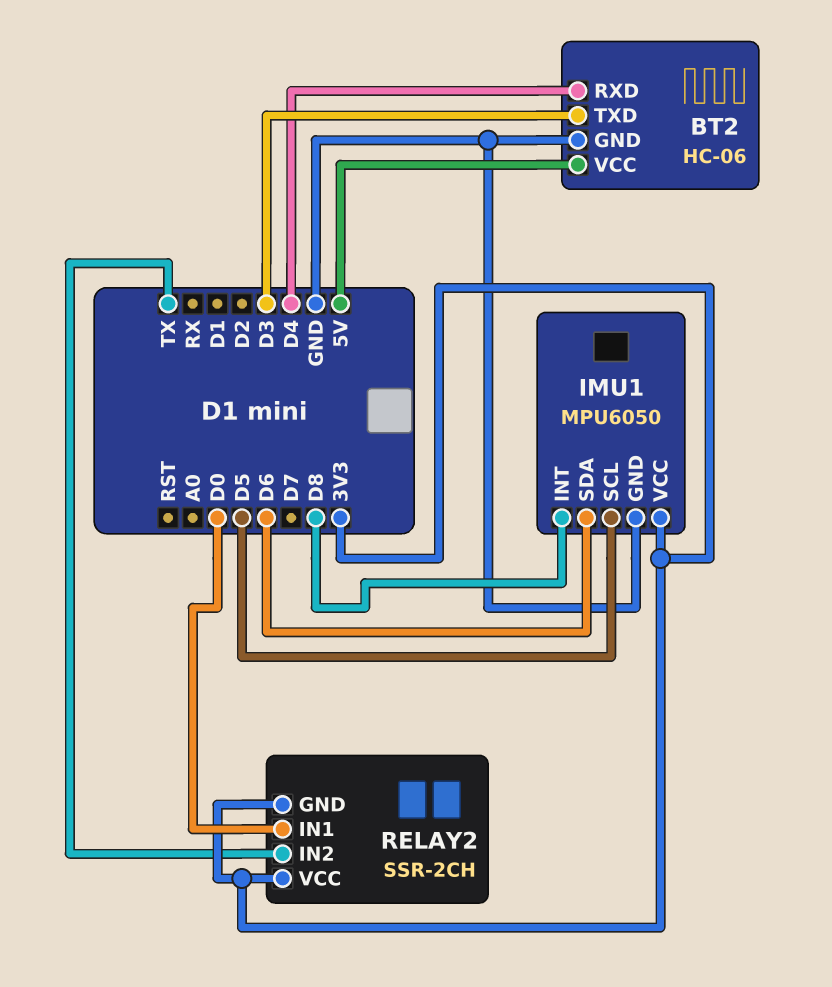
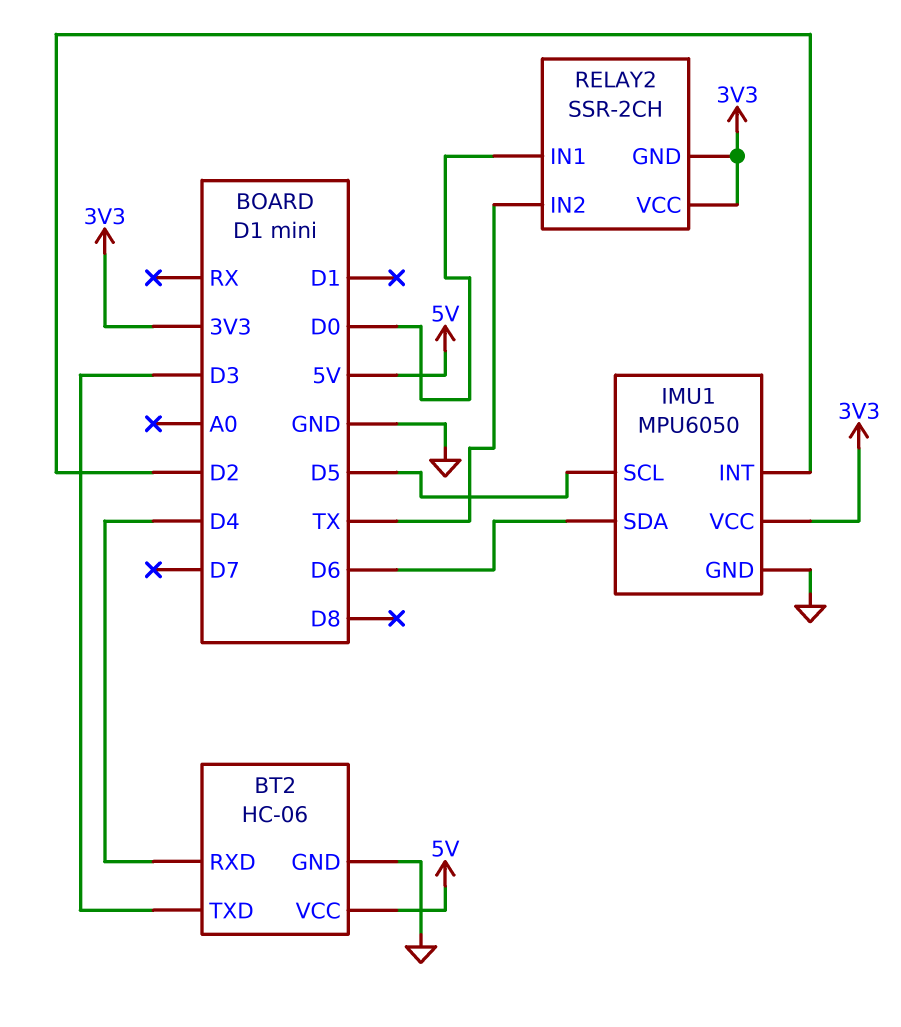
IMU1 pin INT: D8 -> D2

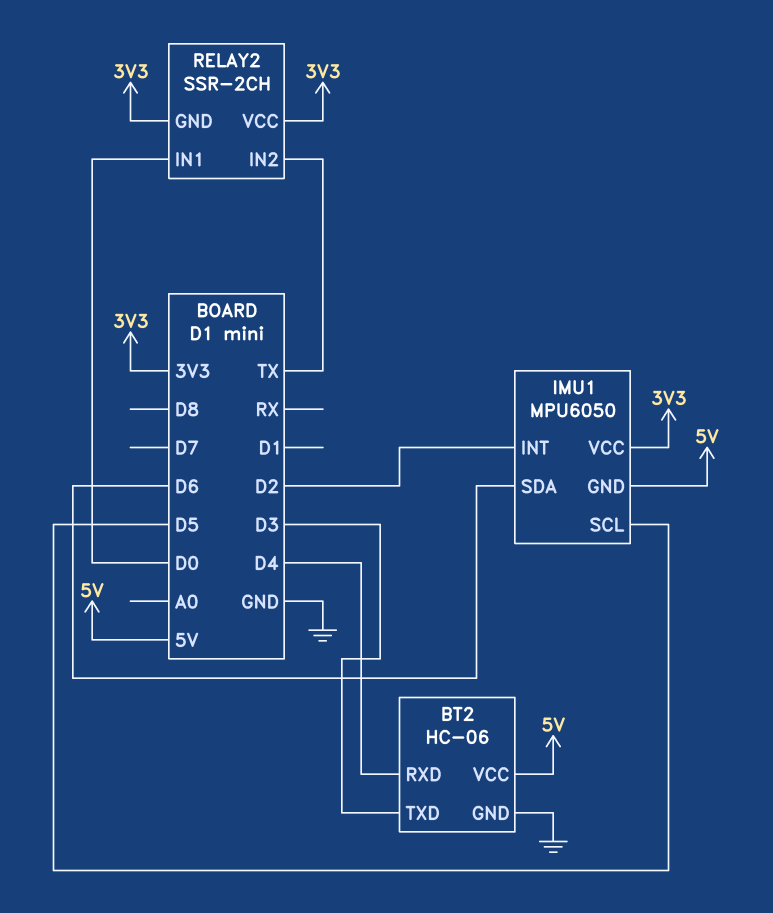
IMU1 pin GND: GND -> 5V

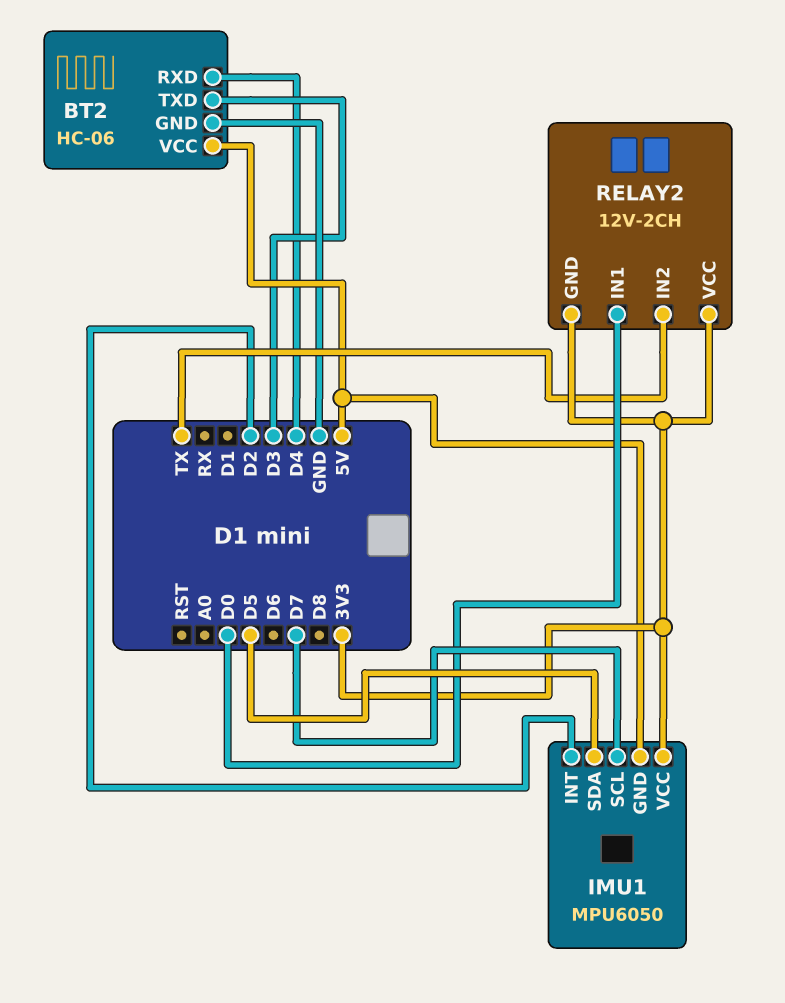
IMU1 pin SCL: D5 -> D7
IMU1 pin SDA: D6 -> D5
RELAY2: SSR-2CH -> 12V-2CH

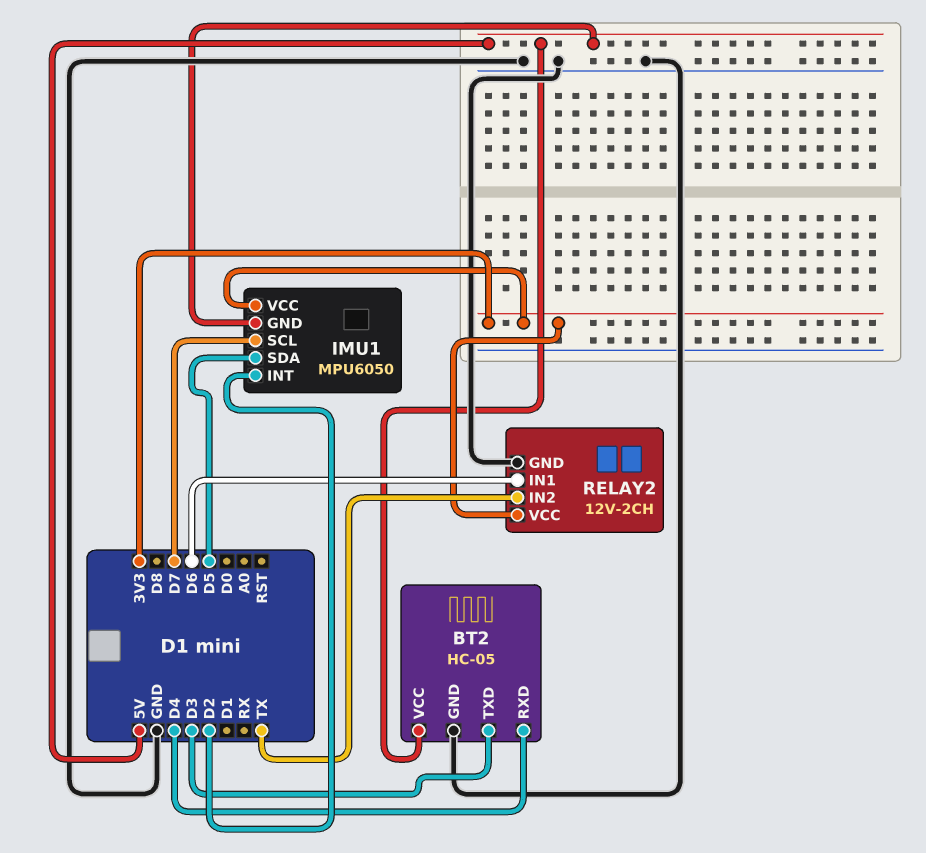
BT2: HC-06 -> HC-05
RELAY2 pin GND: 3V3 -> GND
RELAY2 pin IN1: D0 -> D6

